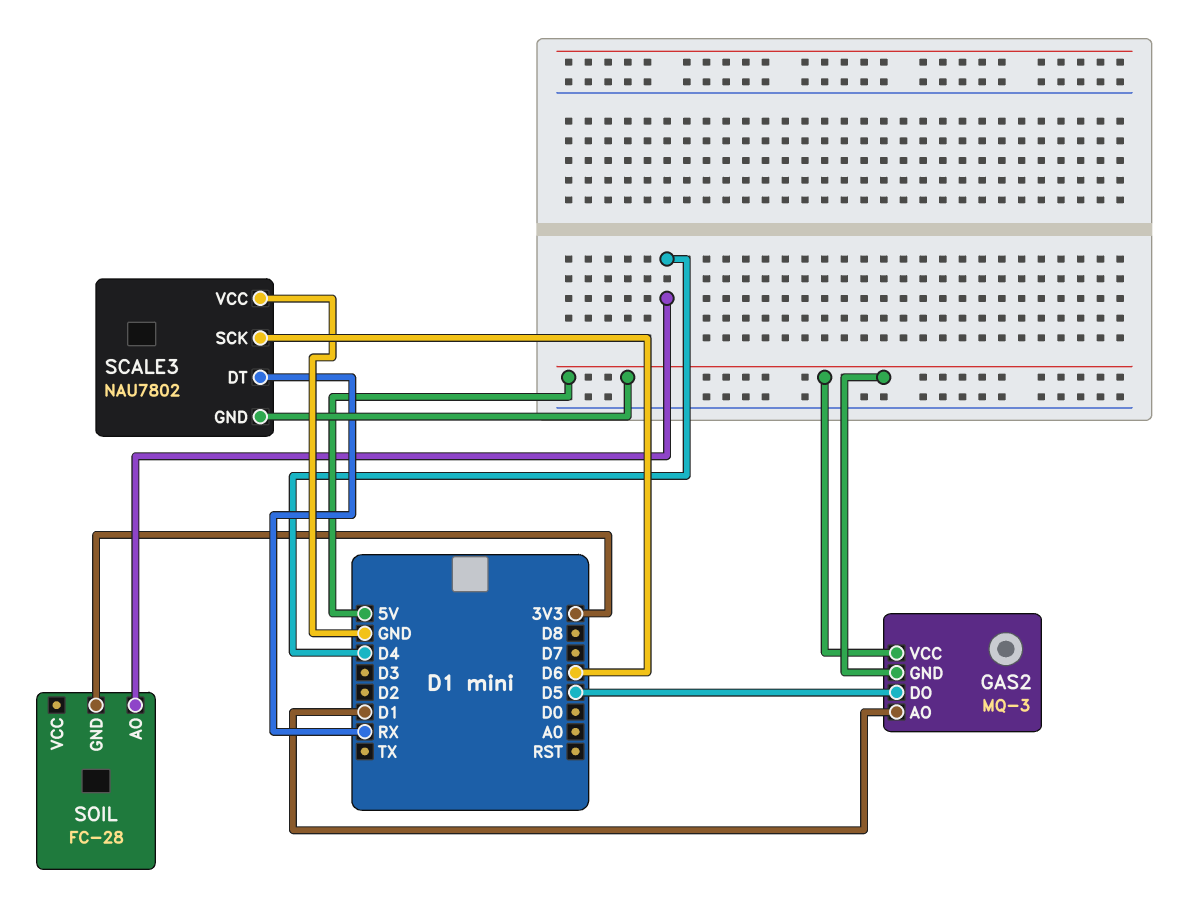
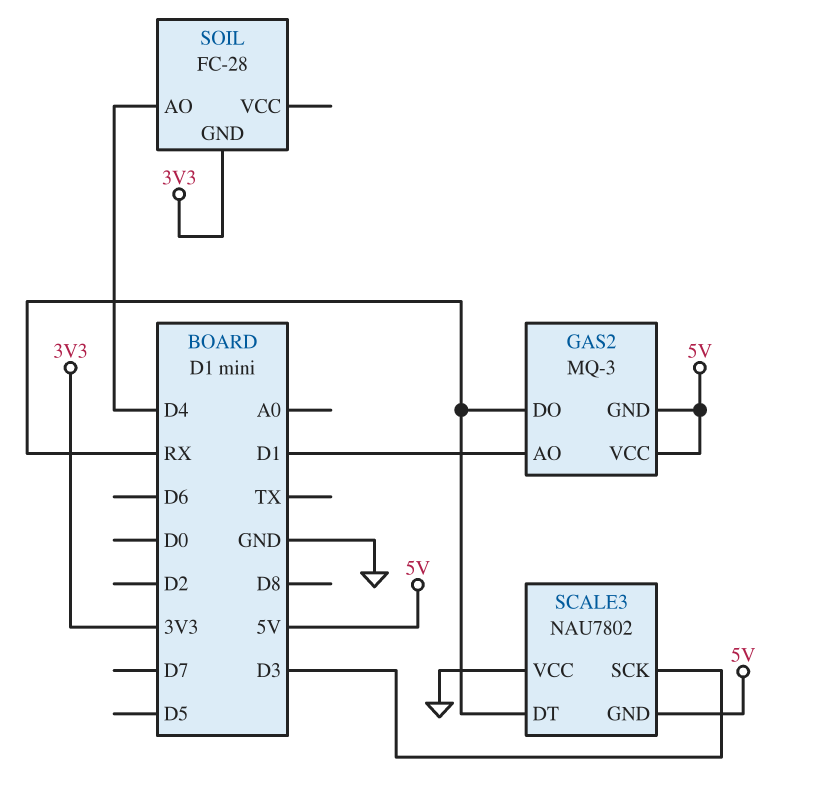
GAS2 pin DO: D5 -> RX
SCALE3 pin SCK: D6 -> D3

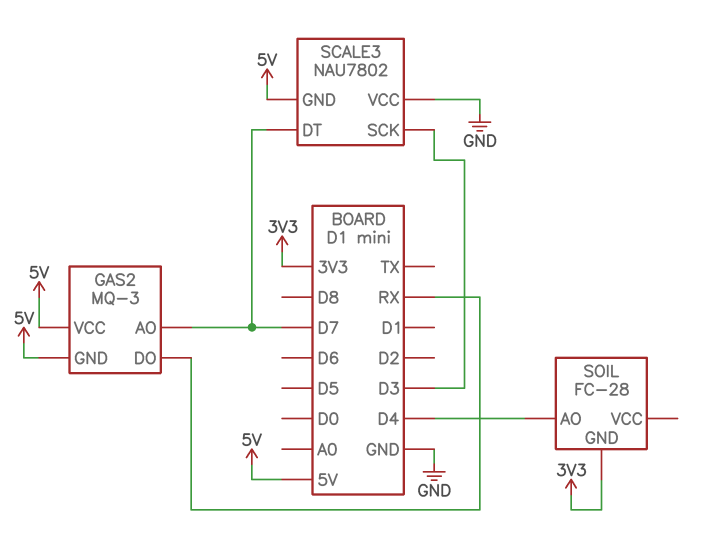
GAS2 pin AO: D1 -> D7
SCALE3 pin DT: RX -> D7

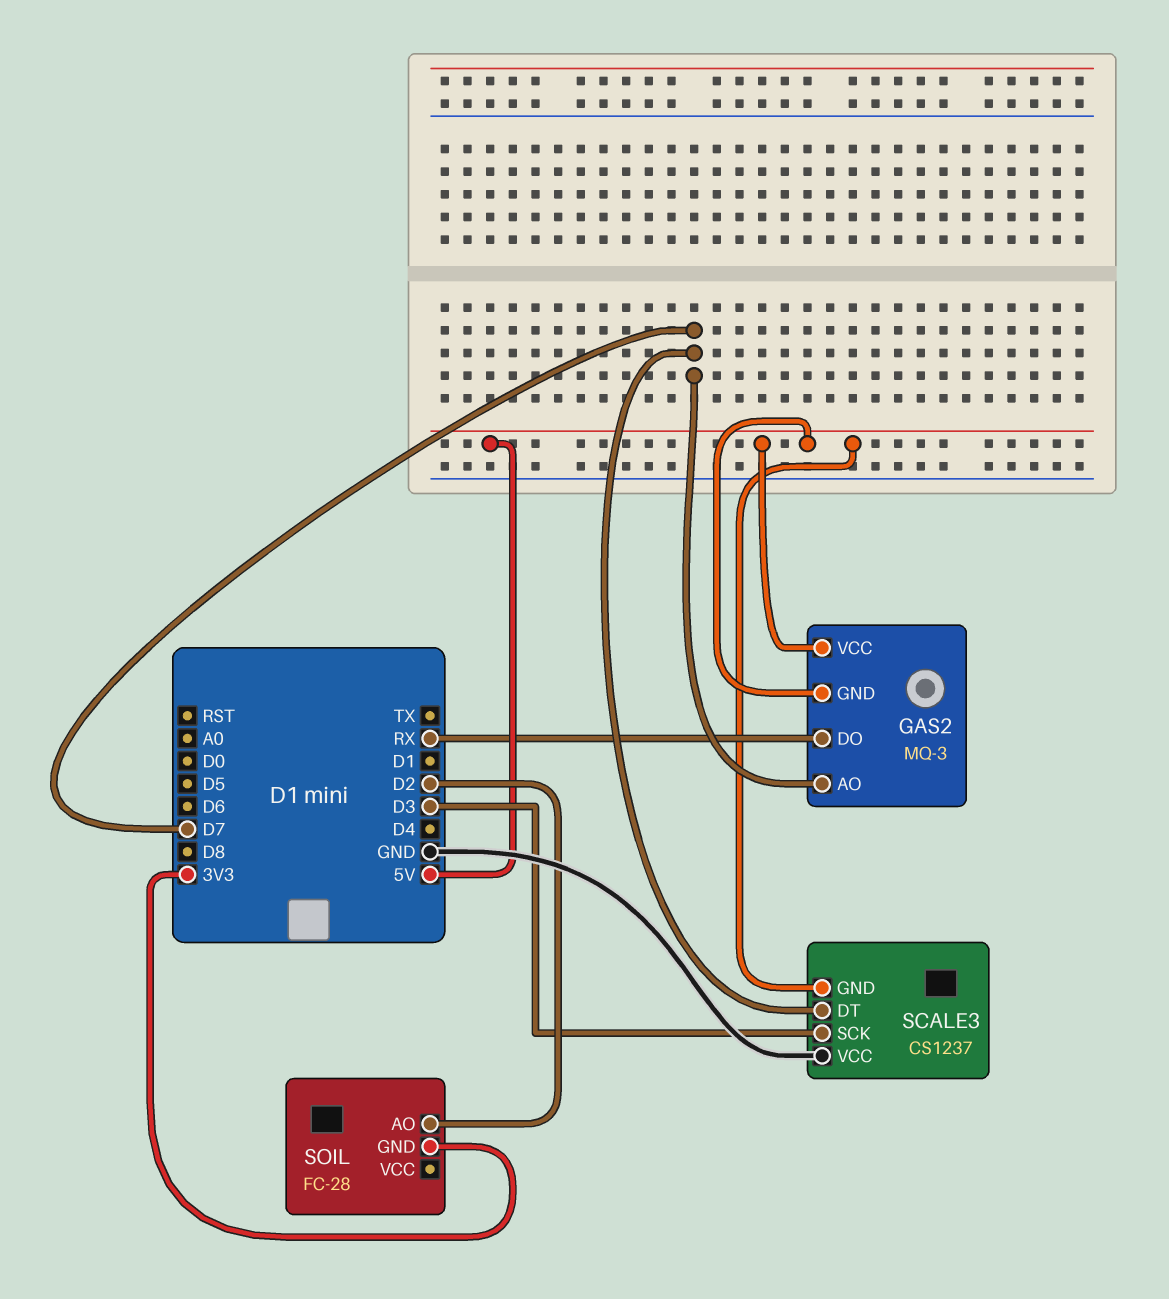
SCALE3: NAU7802 -> CS1237
SOIL pin AO: D4 -> D2

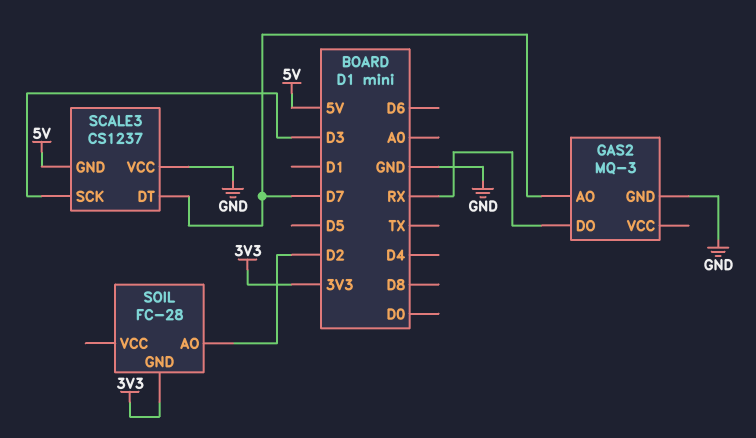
GAS2 pin GND: 5V -> GND
GAS2 pin VCC: 5V -> none

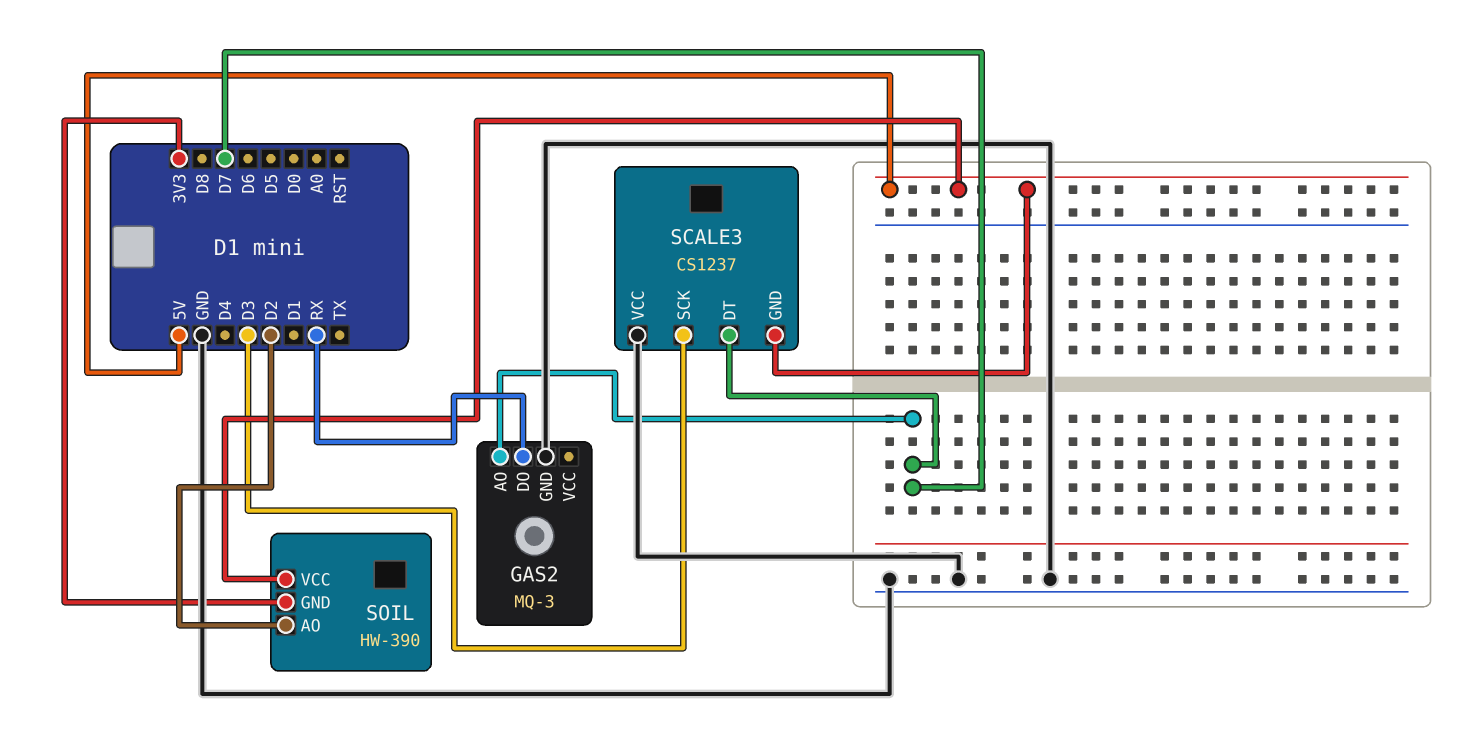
SOIL: FC-28 -> HW-390
SOIL pin VCC: none -> 5V

